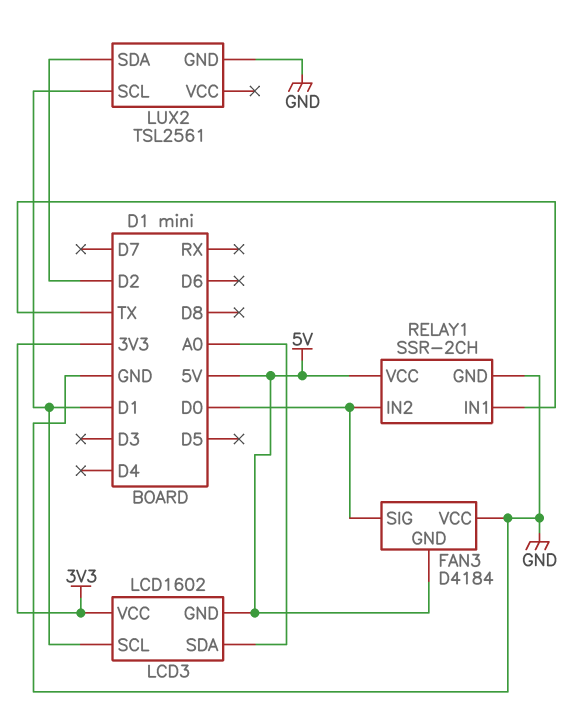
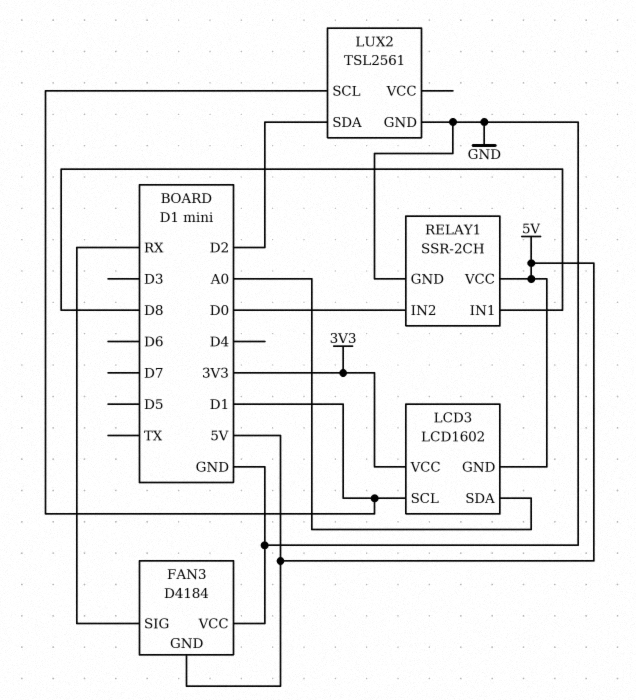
FAN3 pin SIG: D0 -> RX
RELAY1 pin IN1: TX -> D8

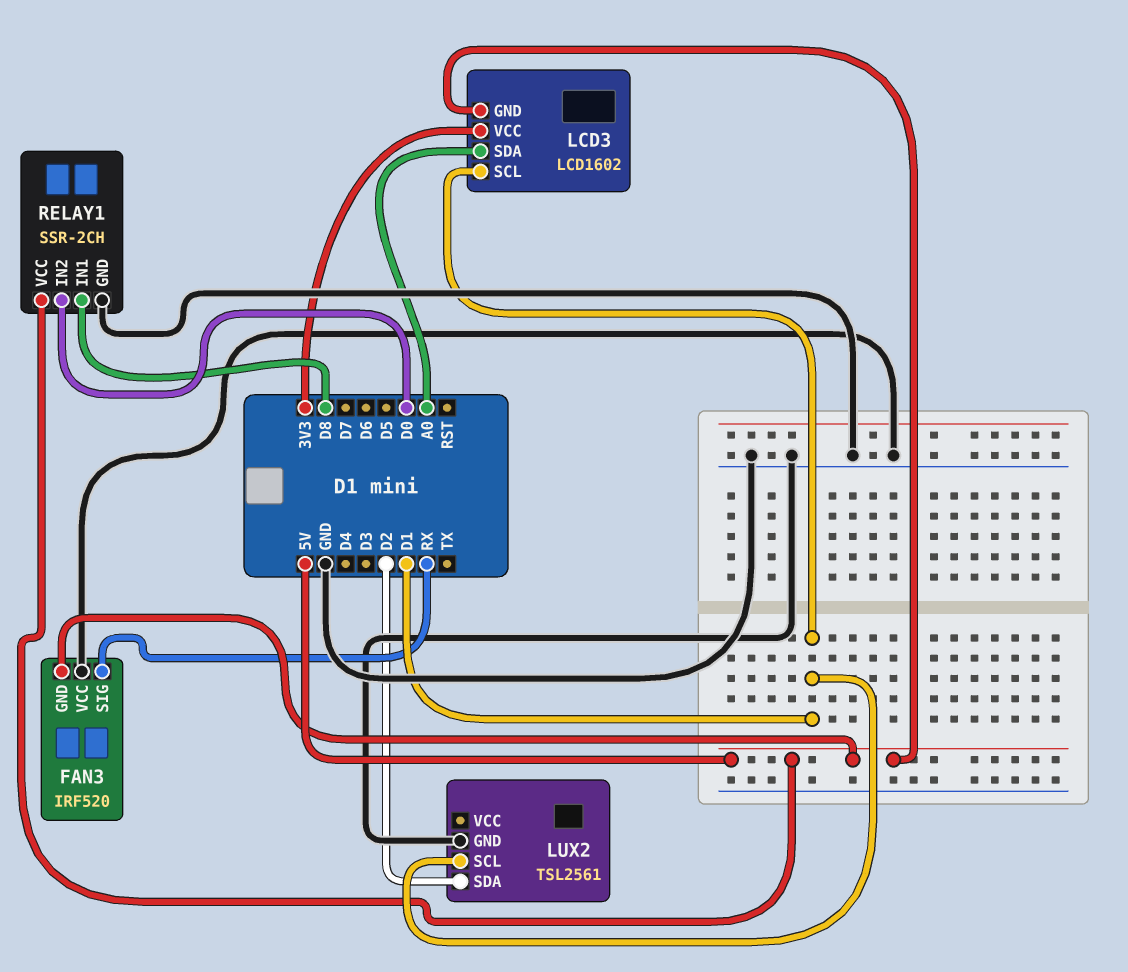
FAN3: D4184 -> IRF520

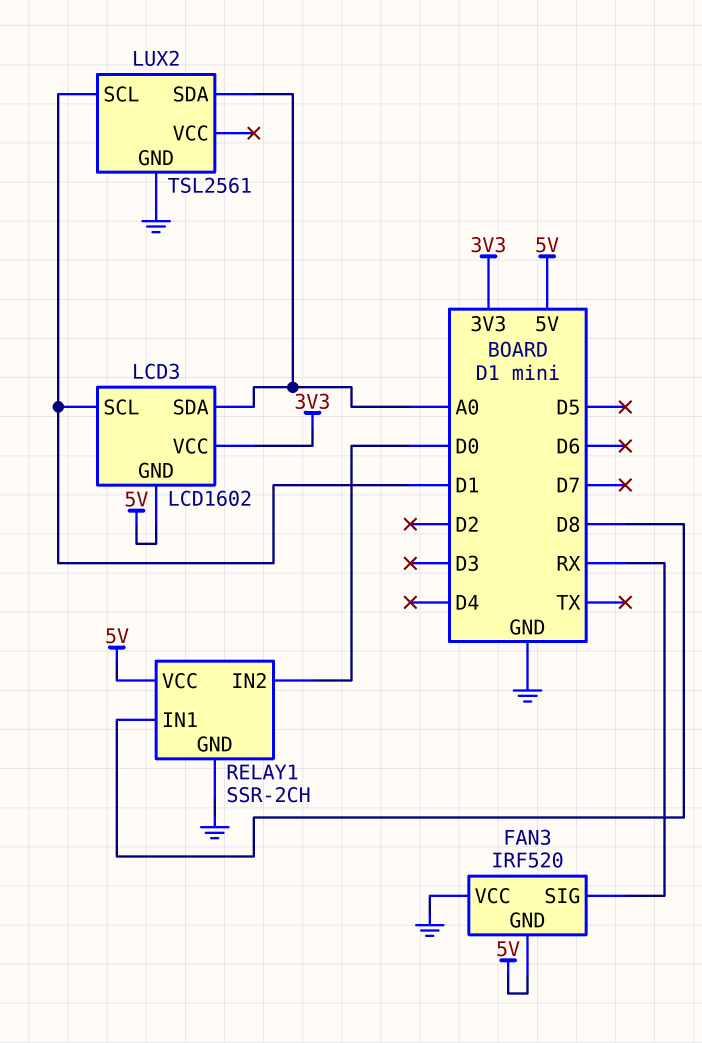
LUX2 pin SDA: D2 -> A0

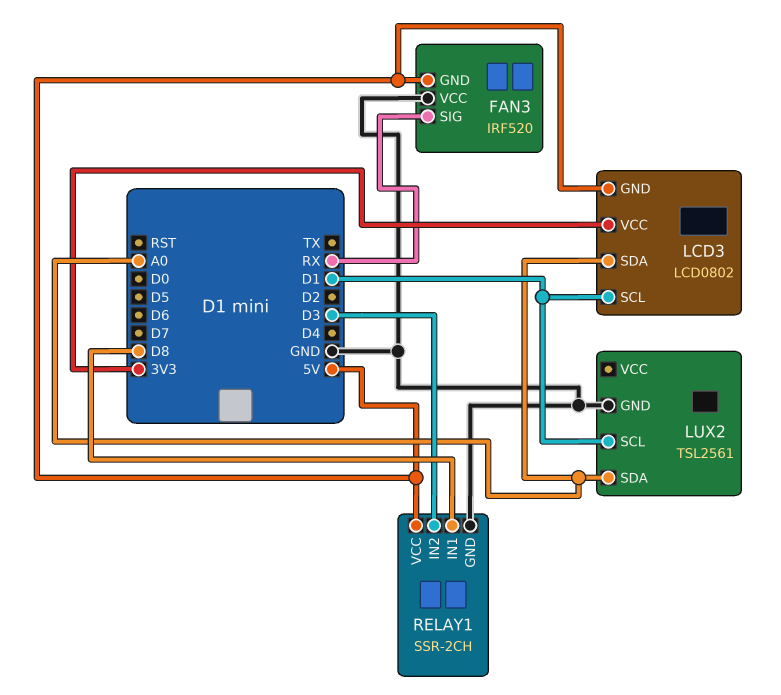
LCD3: LCD1602 -> LCD0802
RELAY1 pin IN2: D0 -> D3

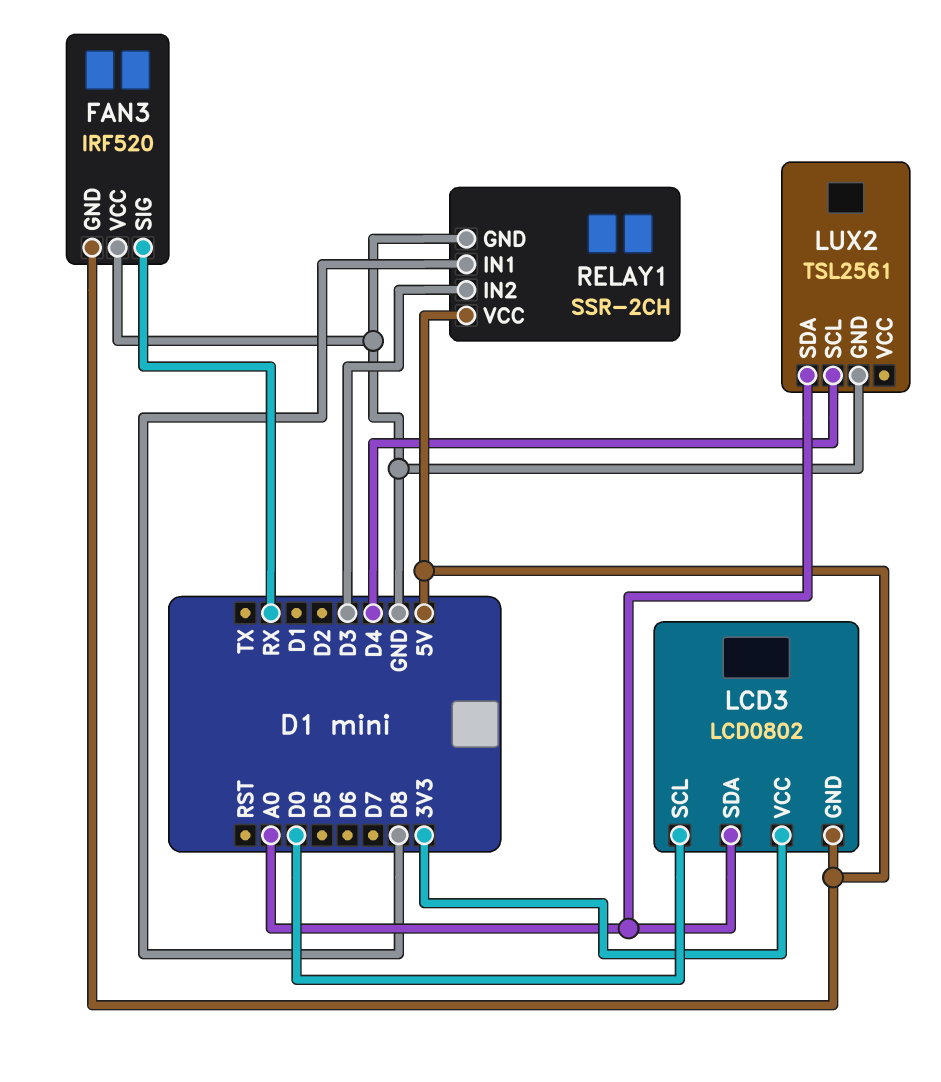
LCD3 pin SCL: D1 -> D0
LUX2 pin SCL: D1 -> D4

